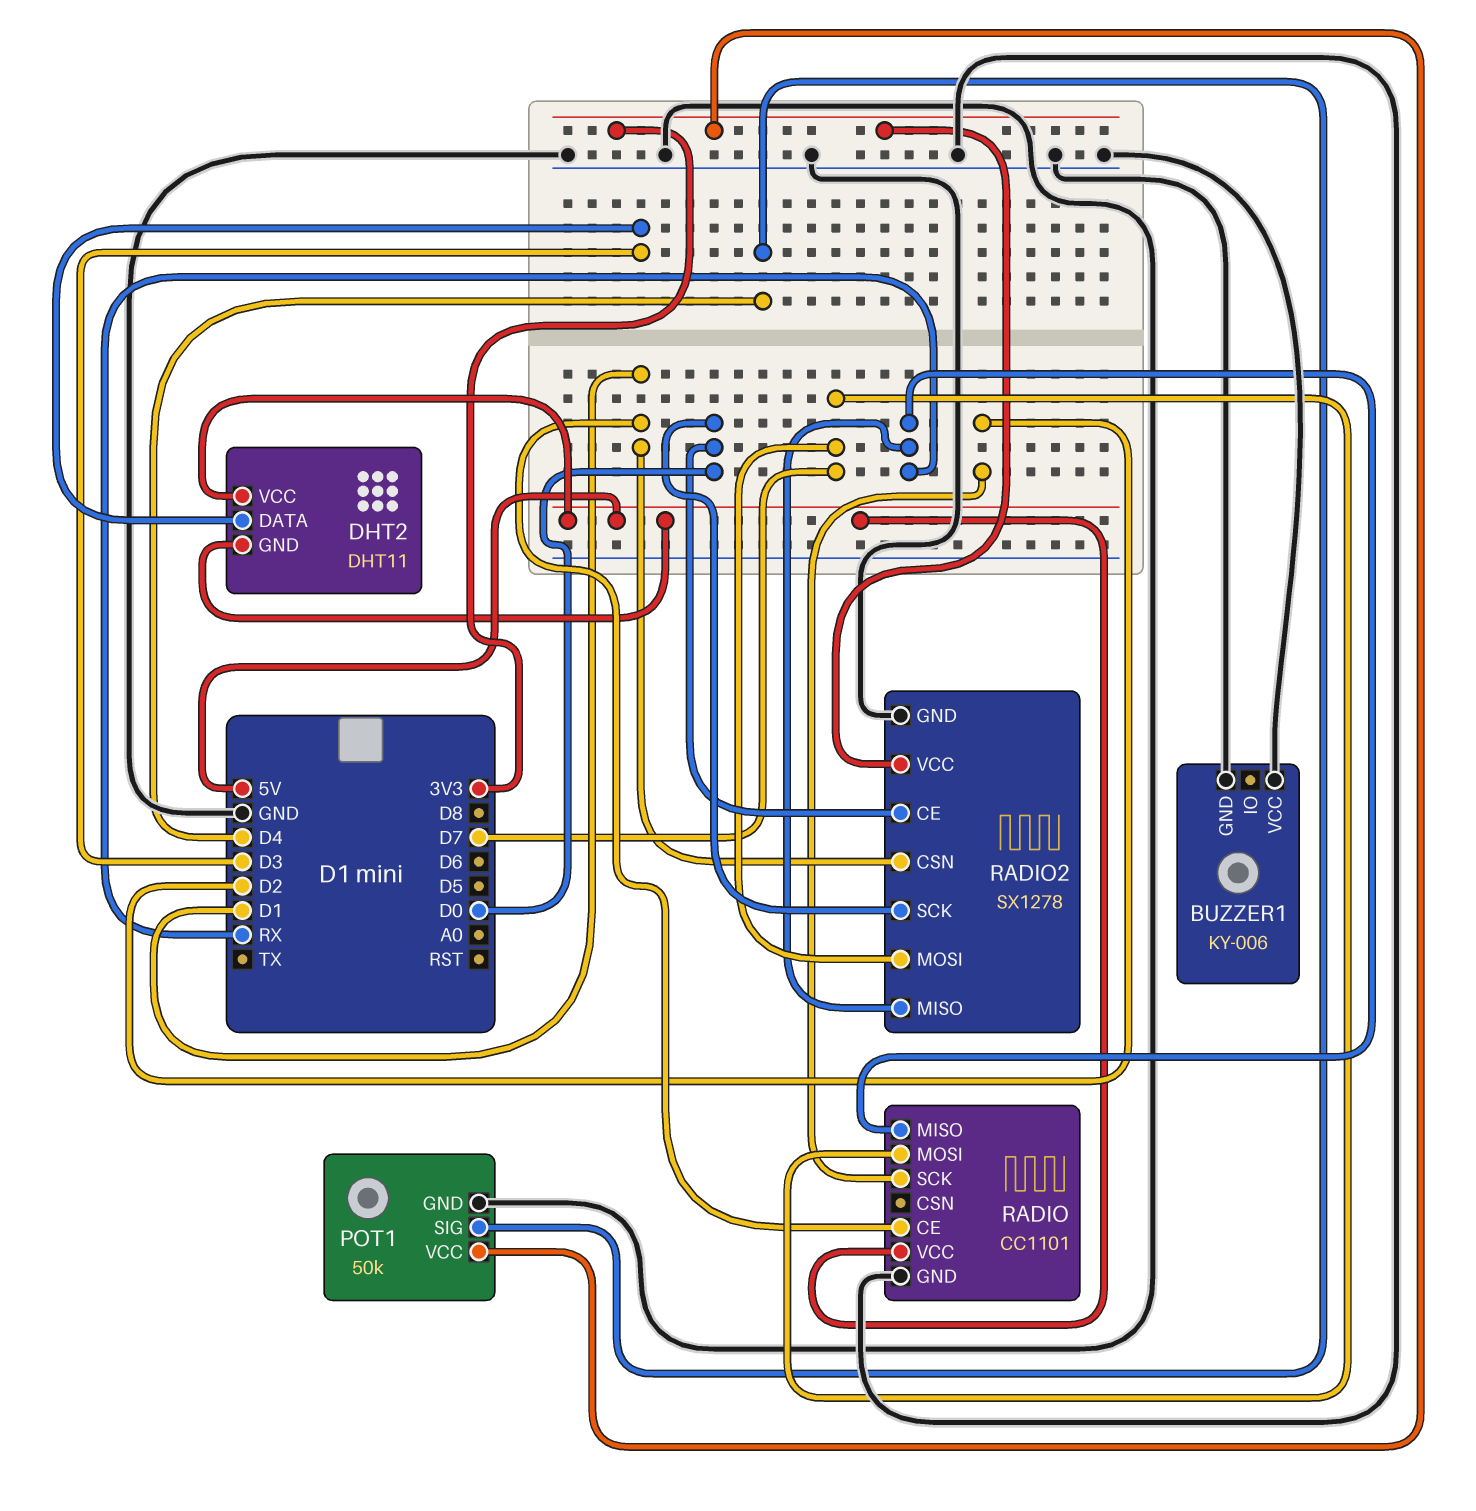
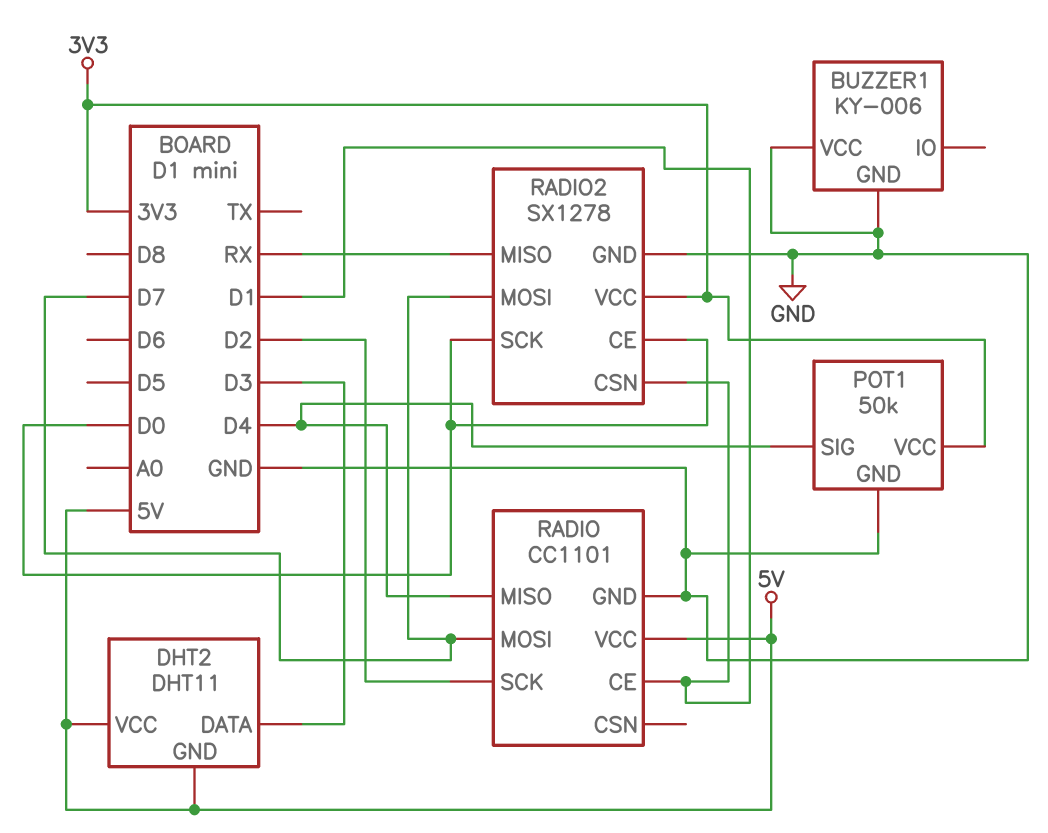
RADIO pin MISO: RX -> D4

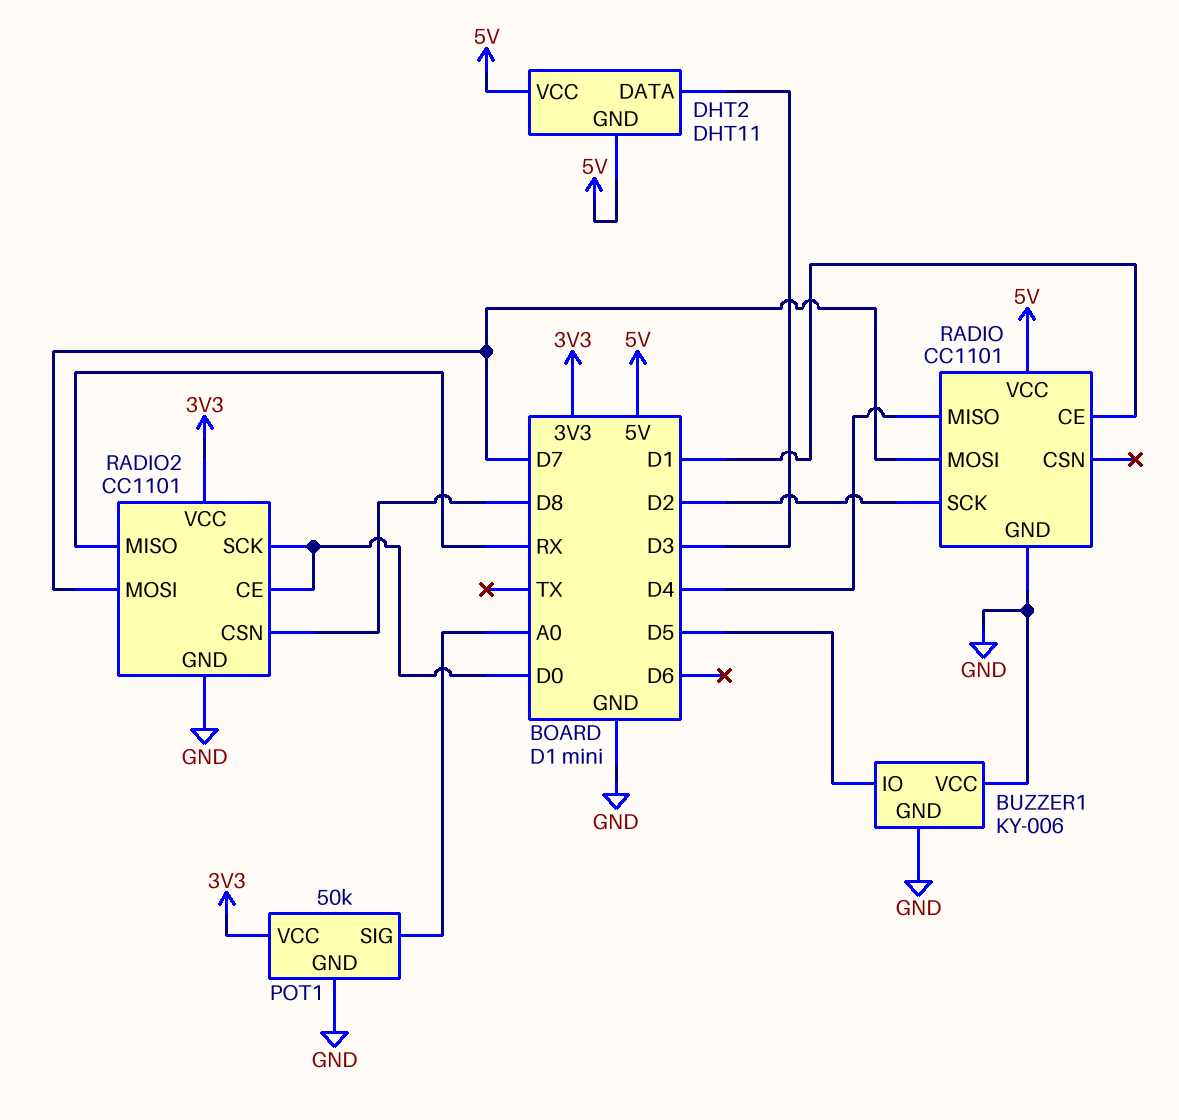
BUZZER1 pin IO: none -> D5
POT1 pin SIG: D4 -> A0
RADIO2: SX1278 -> CC1101
RADIO2 pin CSN: D1 -> D8

